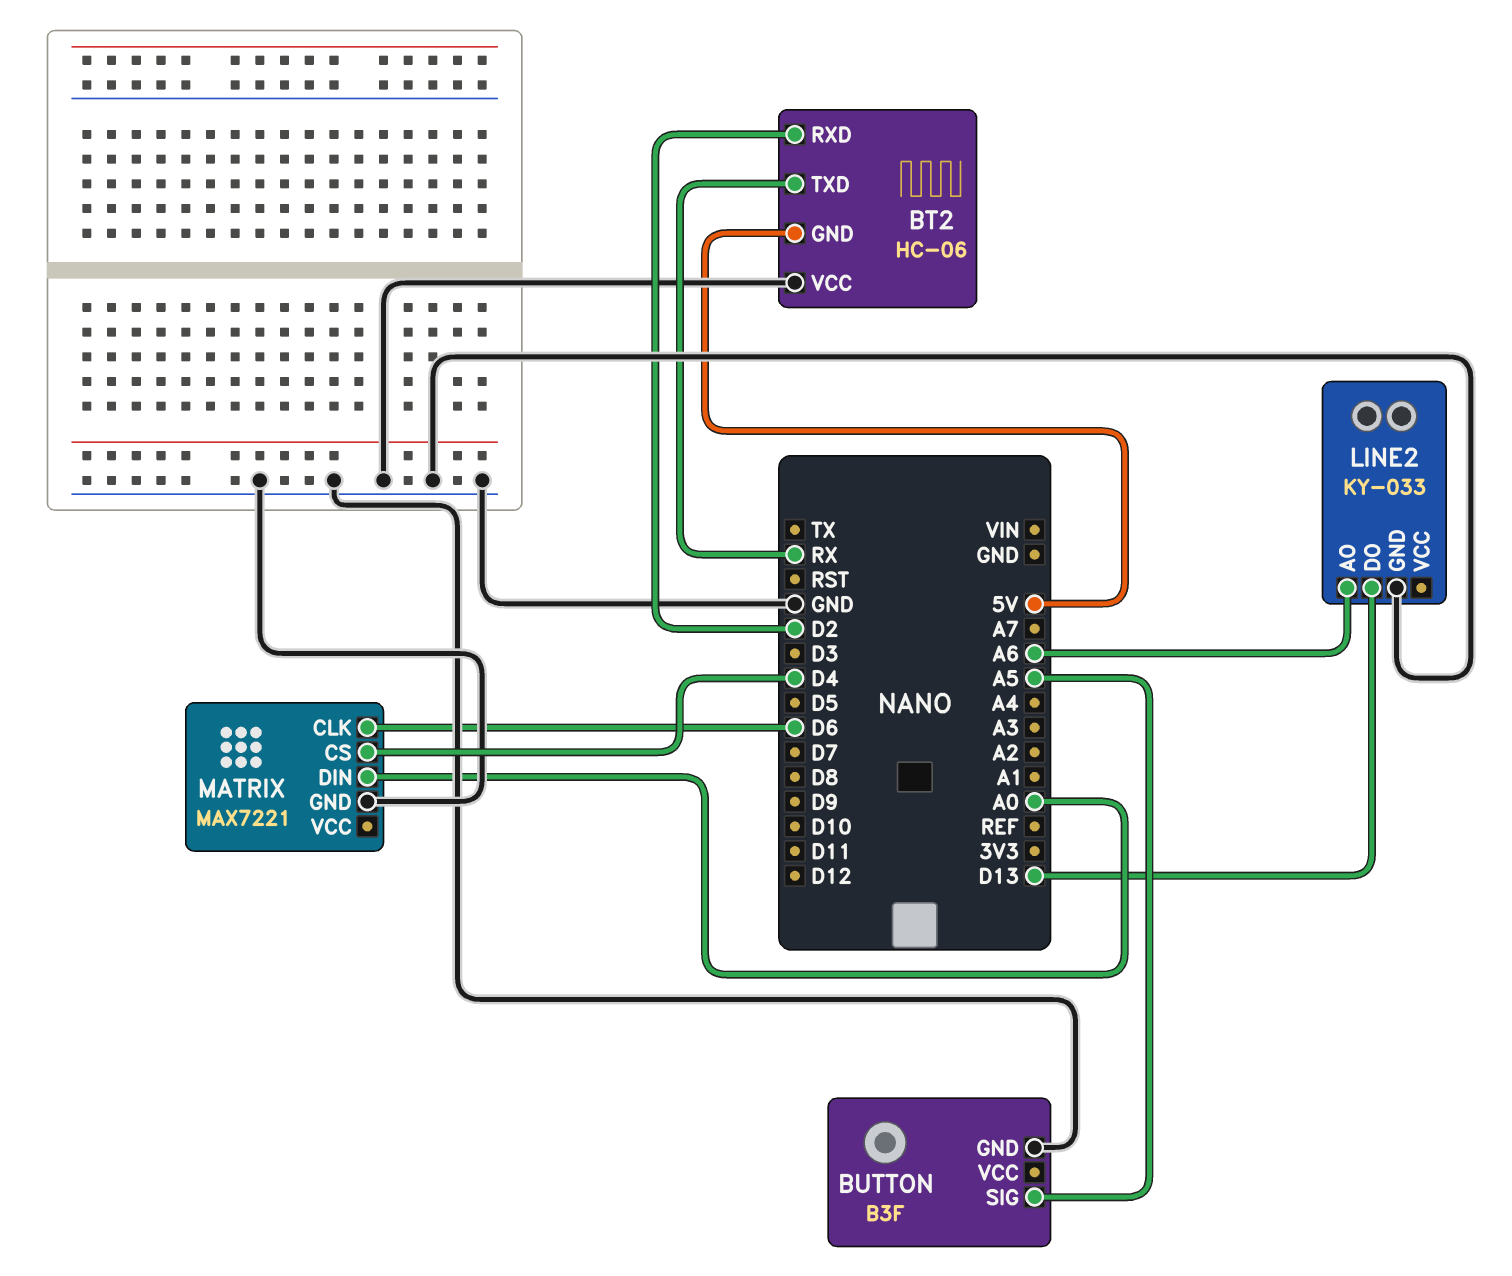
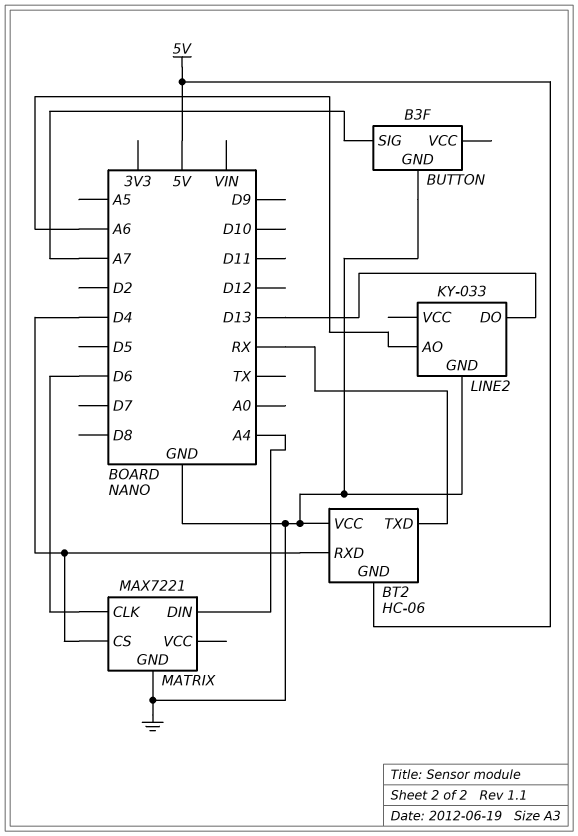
BT2 pin RXD: D2 -> D4
BUTTON pin SIG: A5 -> A7
MATRIX pin DIN: A0 -> A4

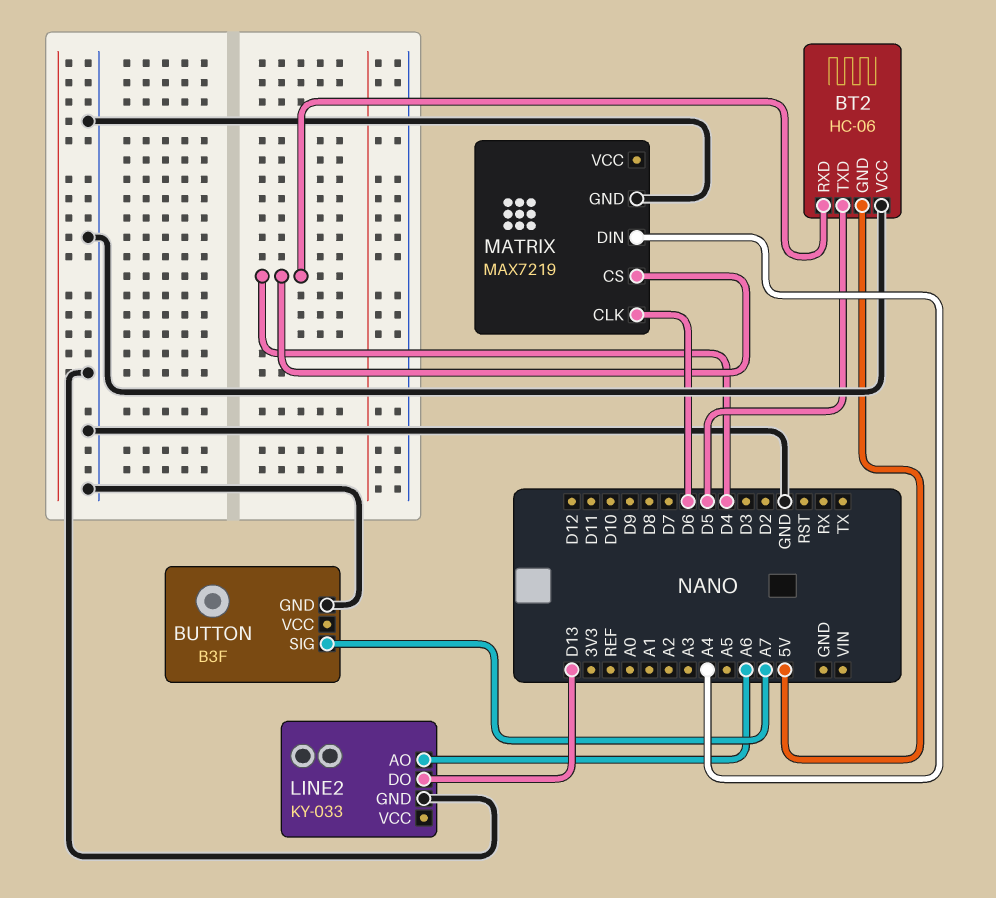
BT2 pin TXD: RX -> D5
MATRIX: MAX7221 -> MAX7219

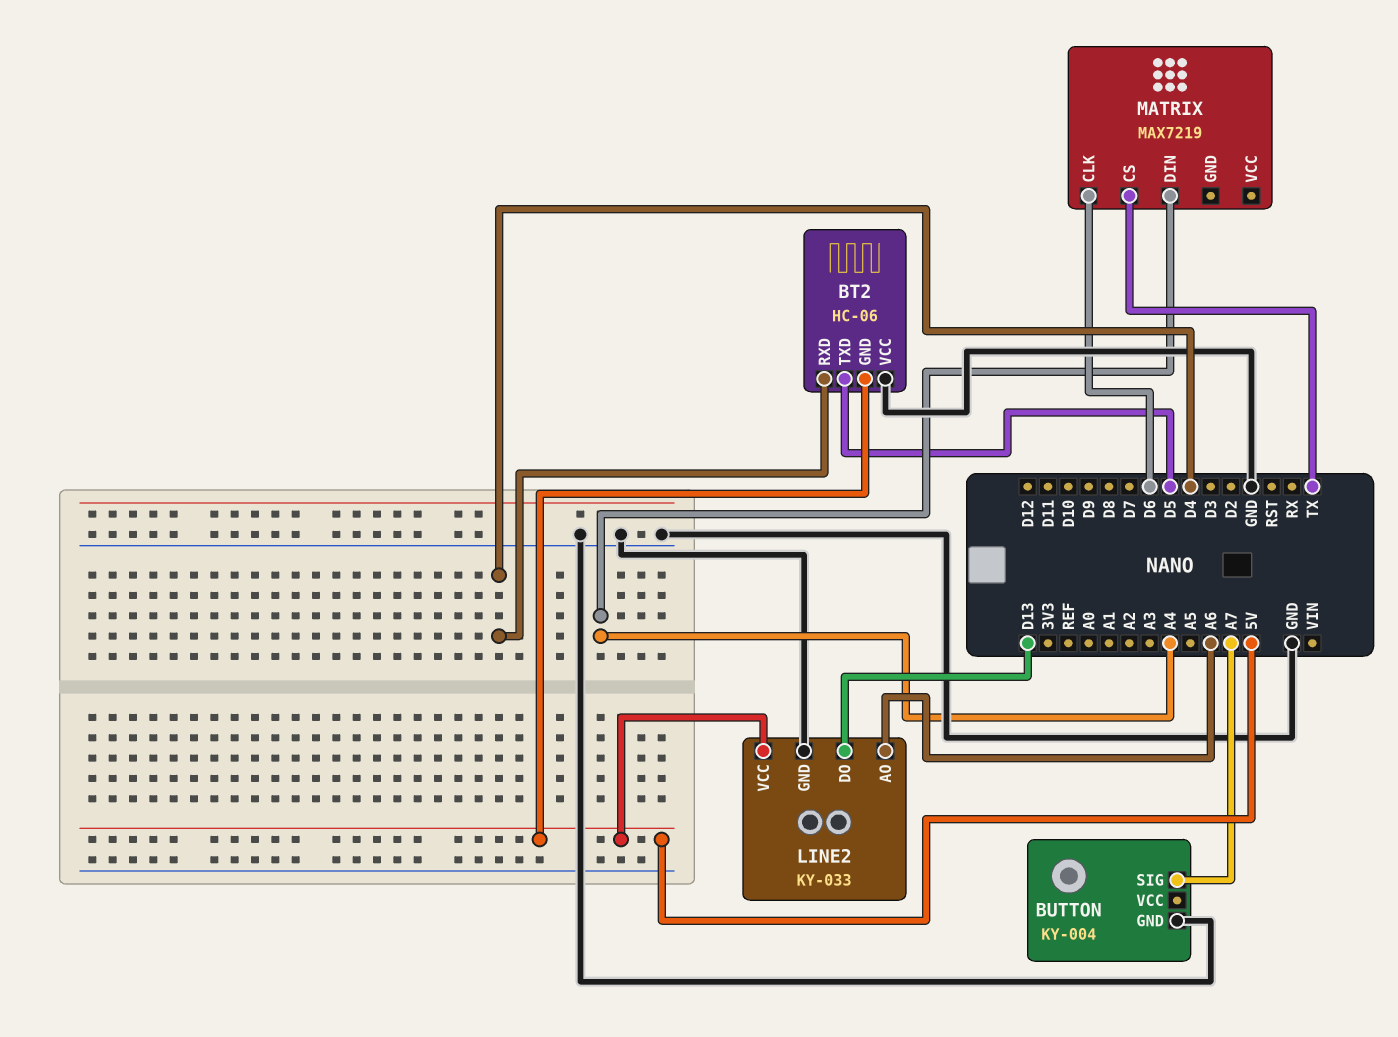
BUTTON: B3F -> KY-004
LINE2 pin VCC: none -> 5V
MATRIX pin CS: D4 -> TX
MATRIX pin GND: GND -> none

